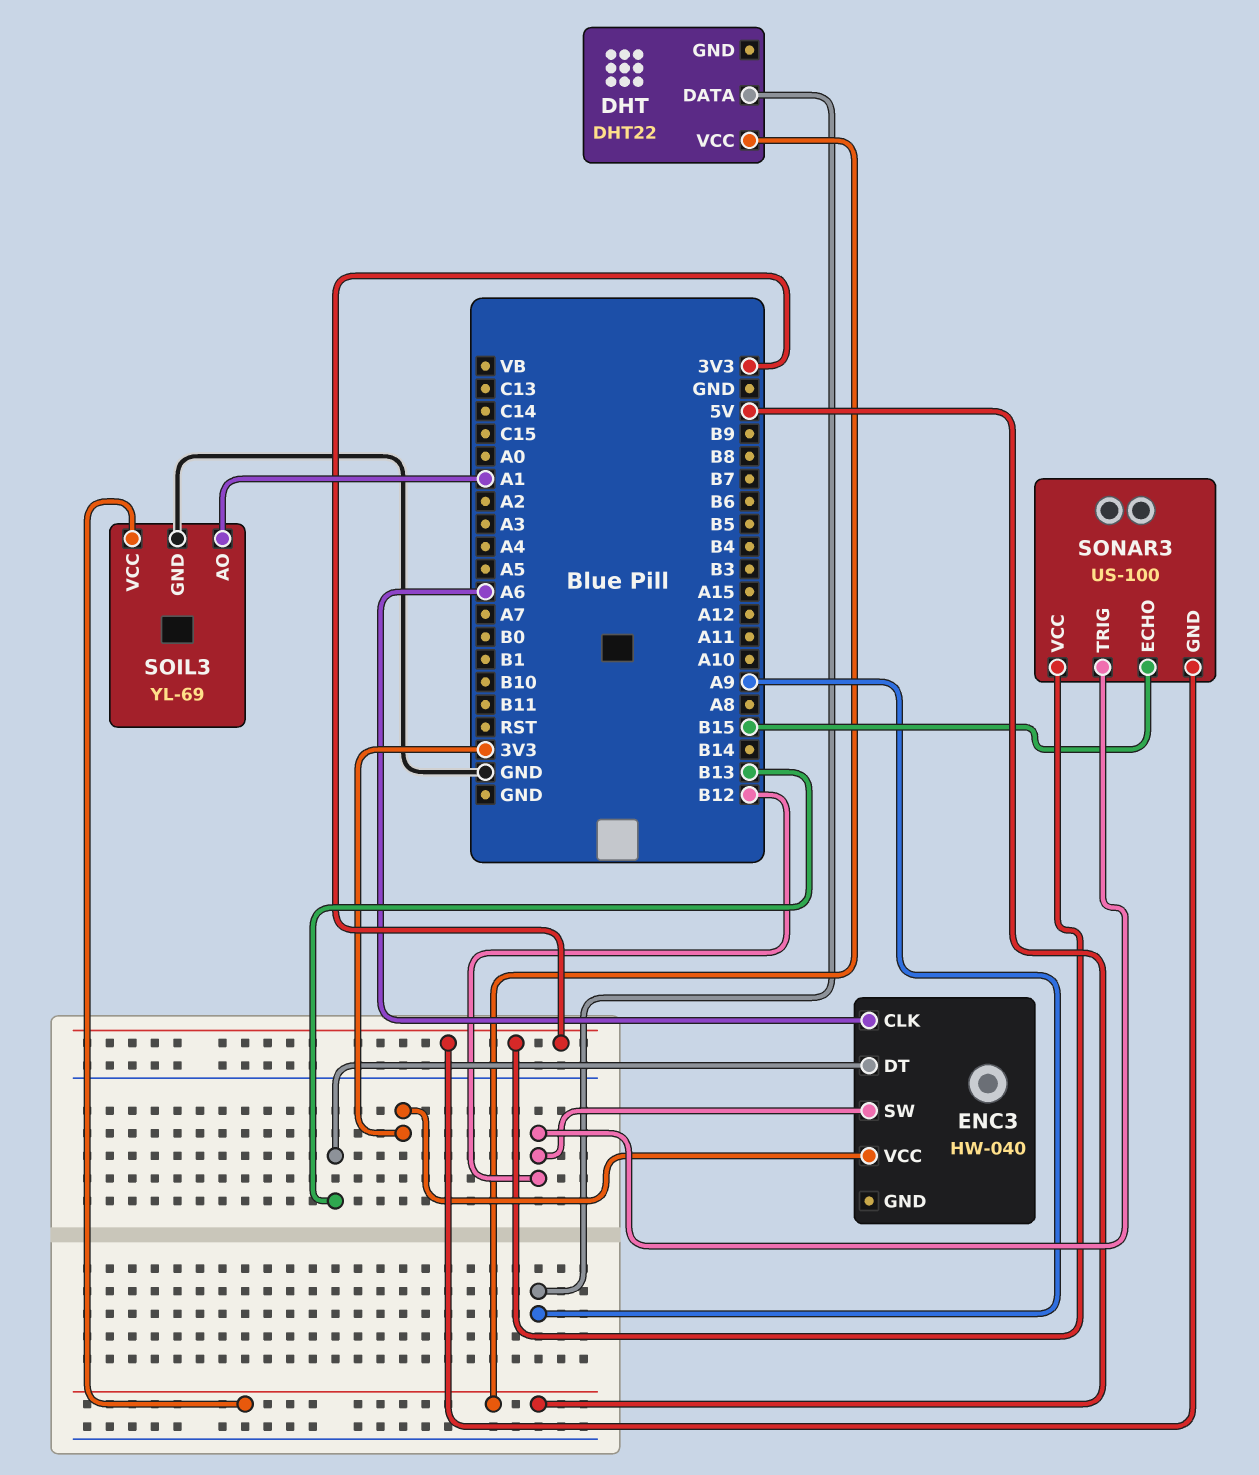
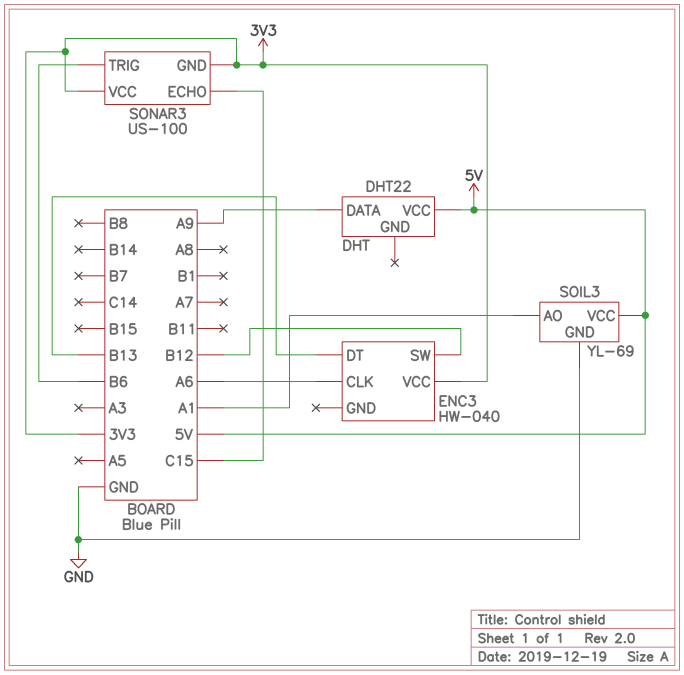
SONAR3 pin ECHO: B15 -> C15
SONAR3 pin TRIG: B12 -> B6

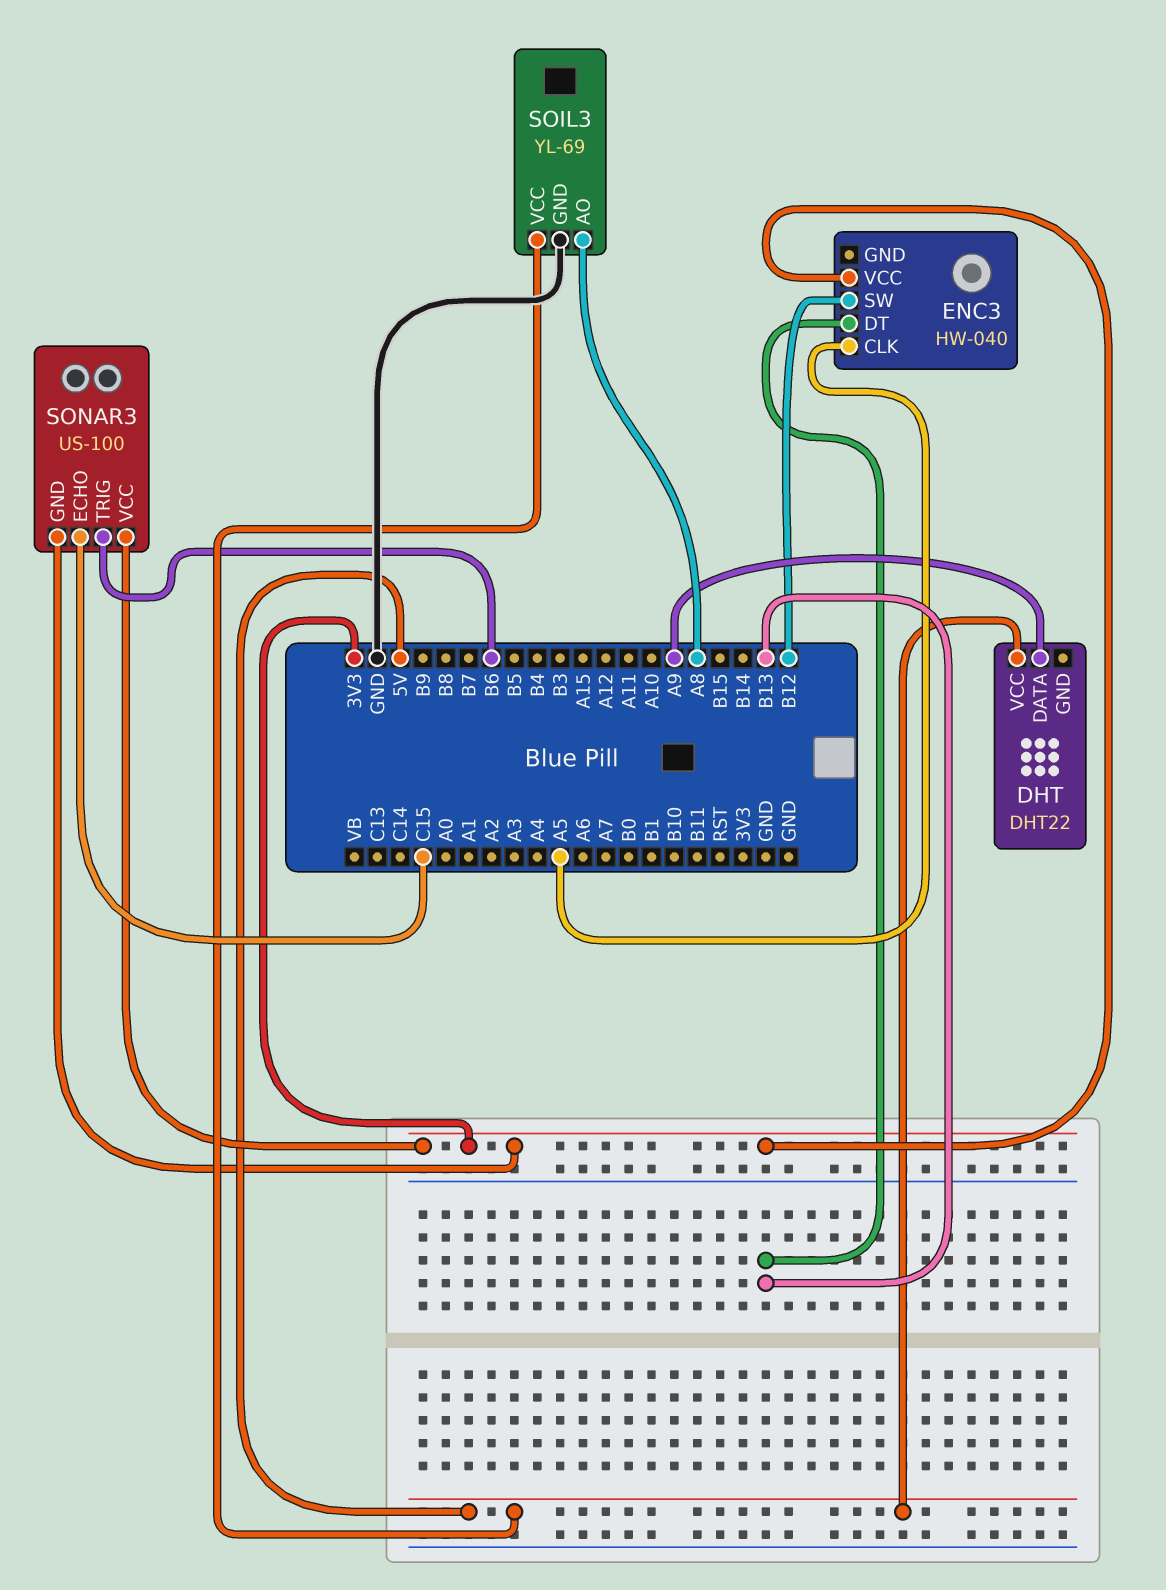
ENC3 pin CLK: A6 -> A5
SOIL3 pin AO: A1 -> A8

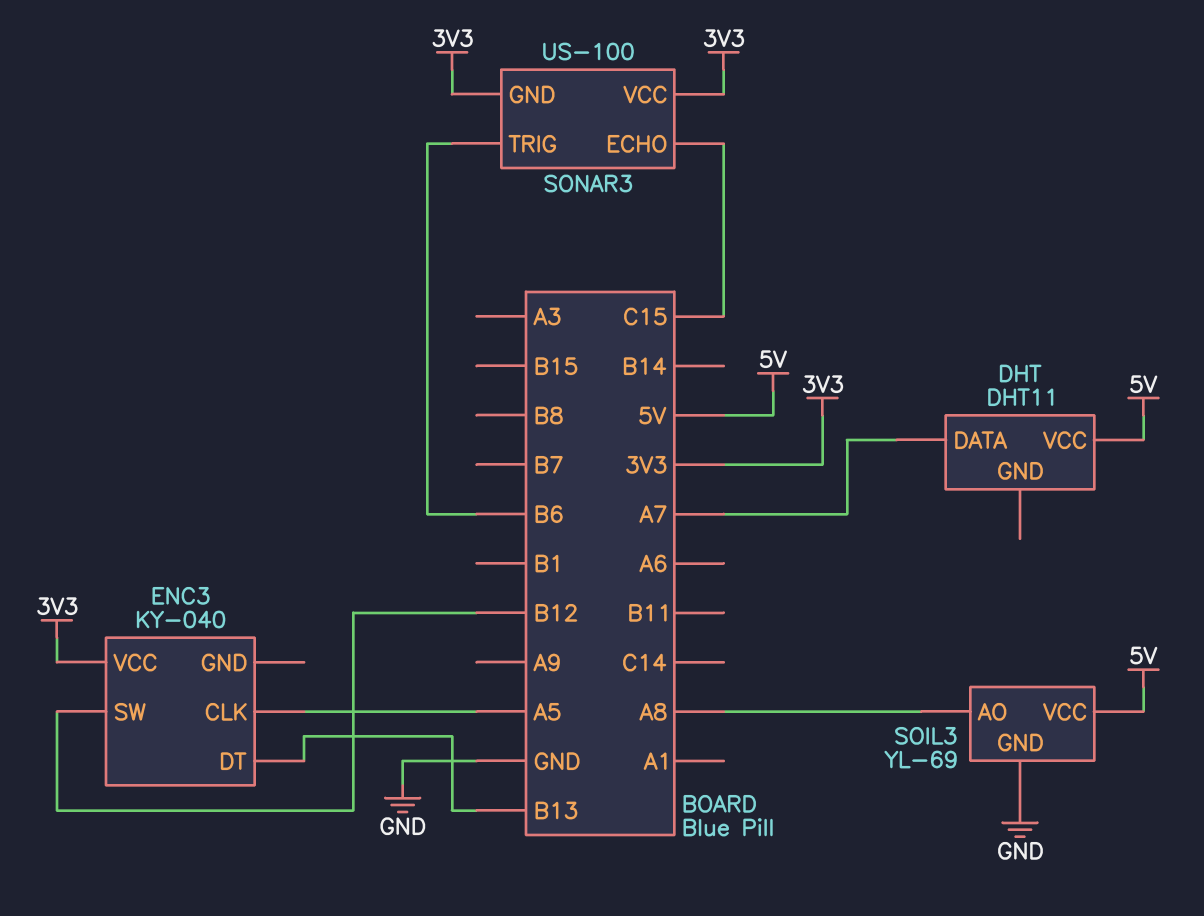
DHT: DHT22 -> DHT11
DHT pin DATA: A9 -> A7
ENC3: HW-040 -> KY-040

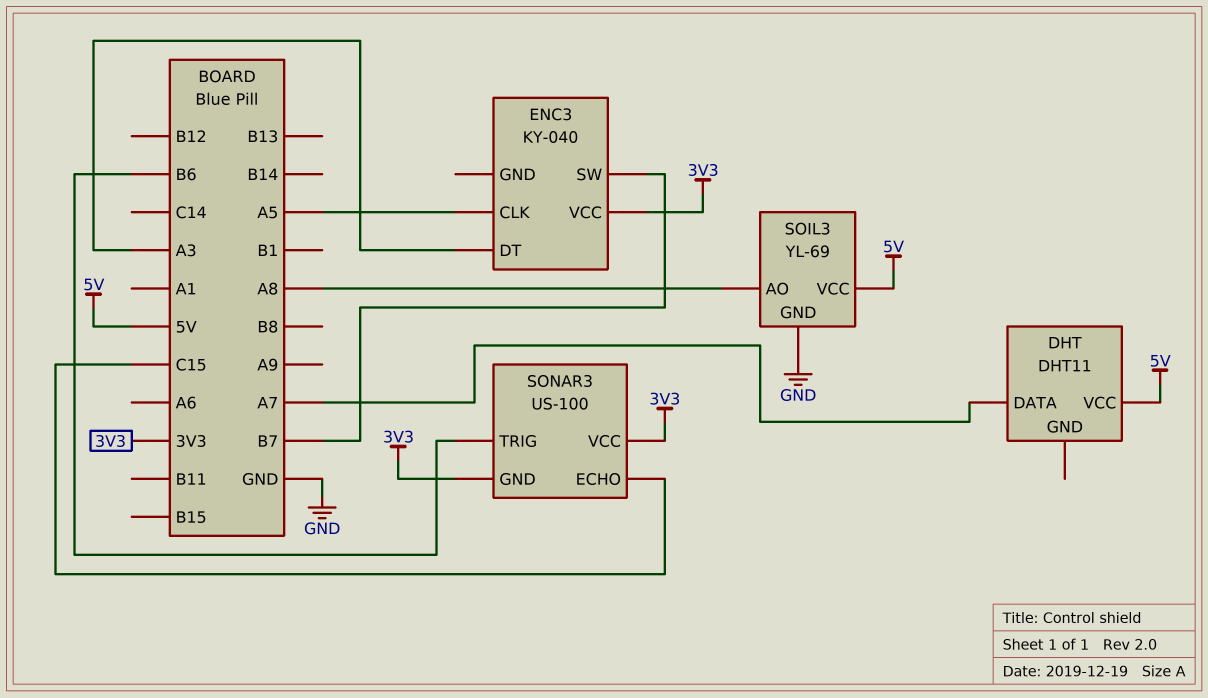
ENC3 pin DT: B13 -> A3
ENC3 pin SW: B12 -> B7

